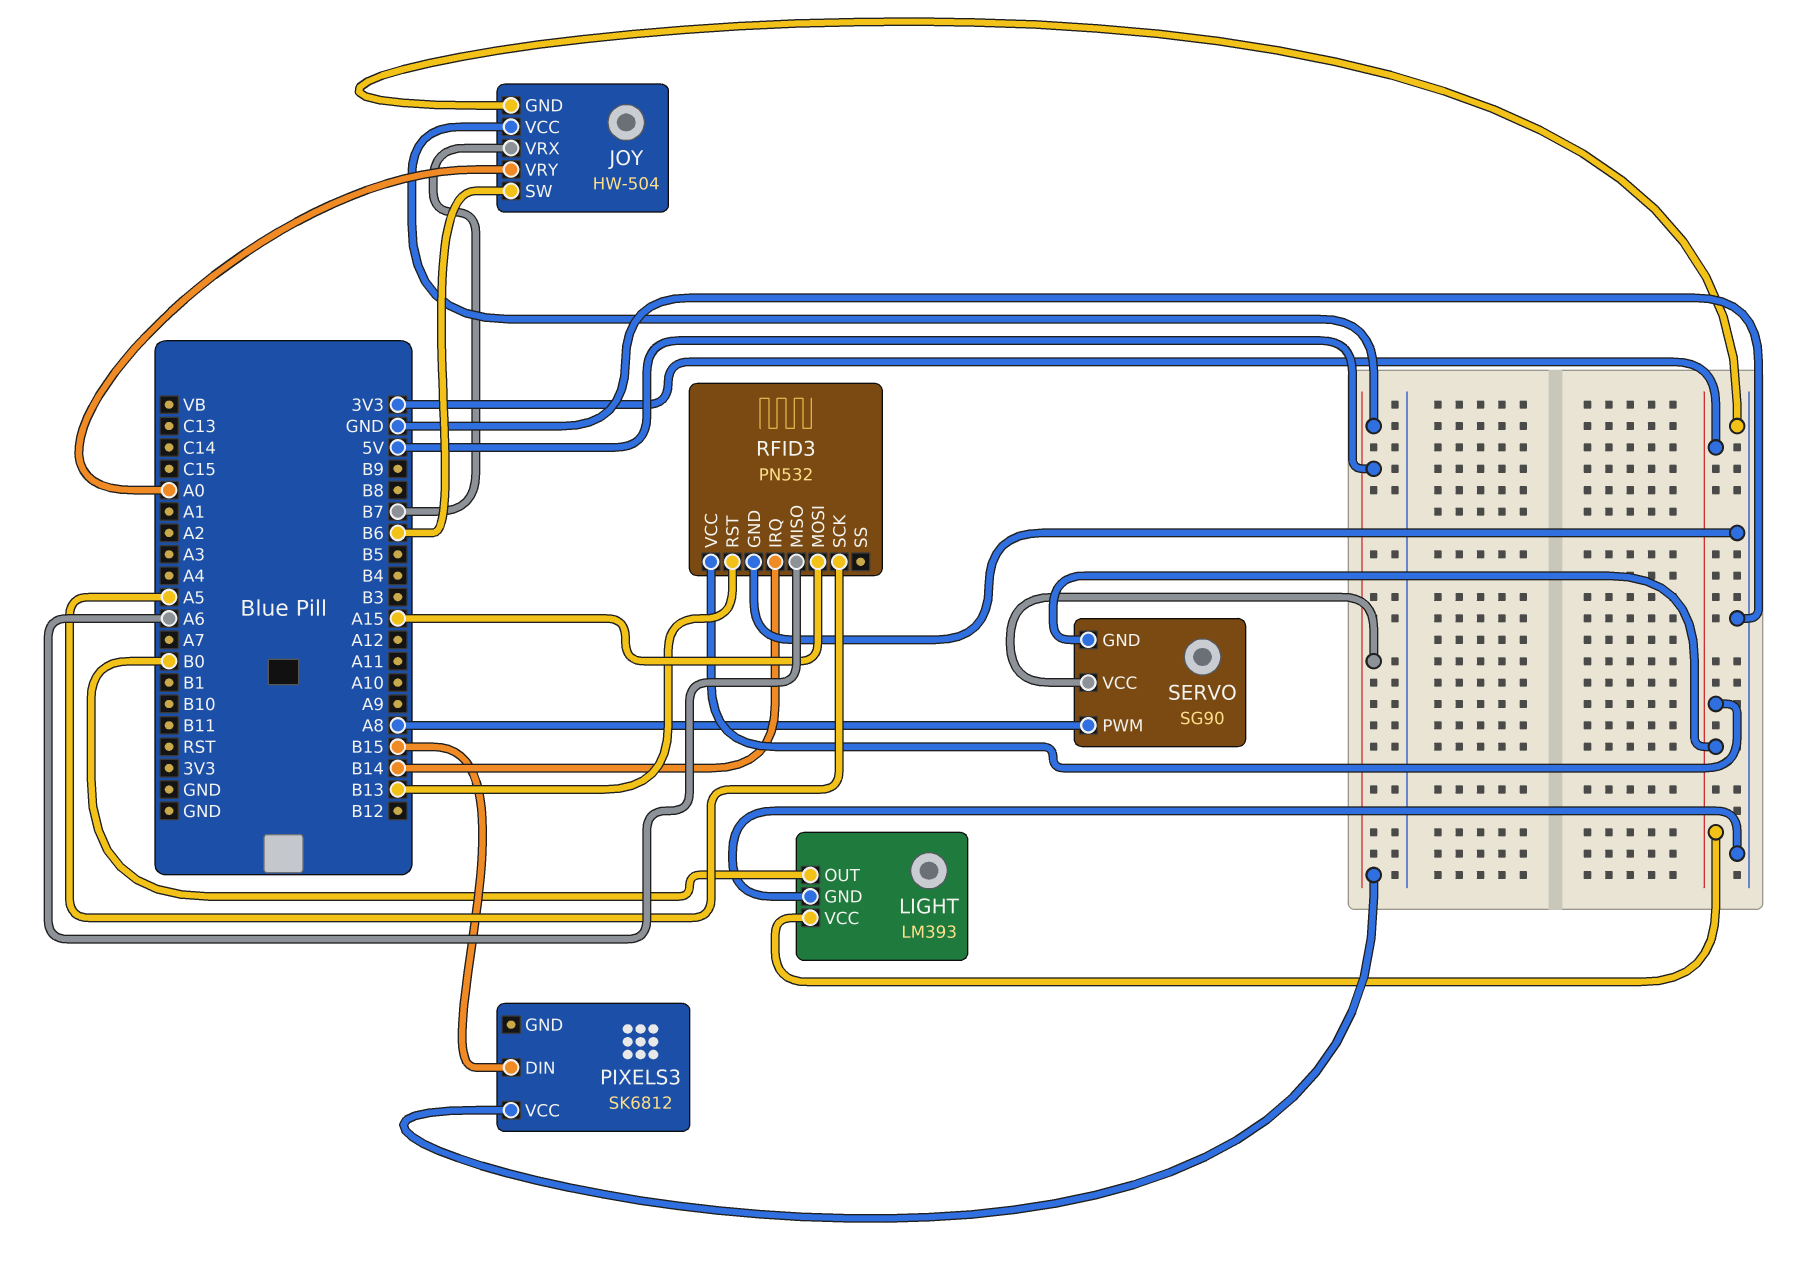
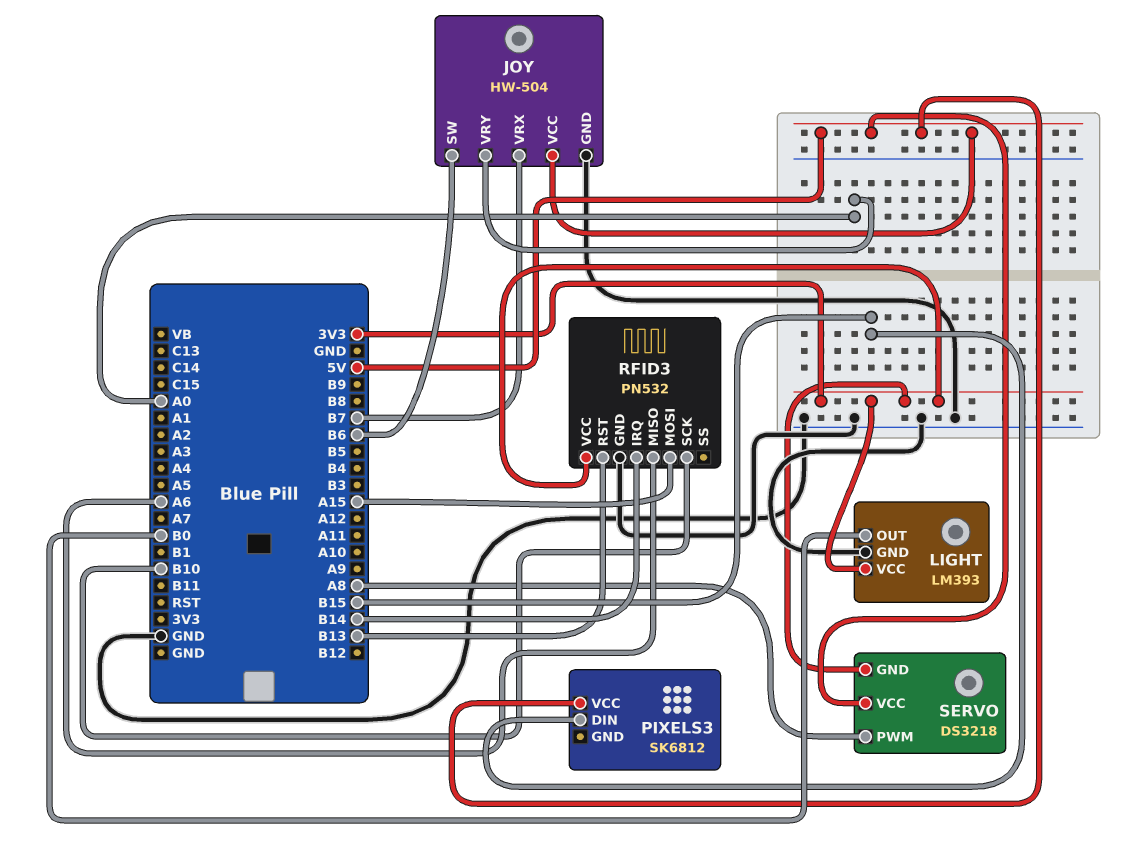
RFID3 pin SCK: A5 -> B10
SERVO: SG90 -> DS3218

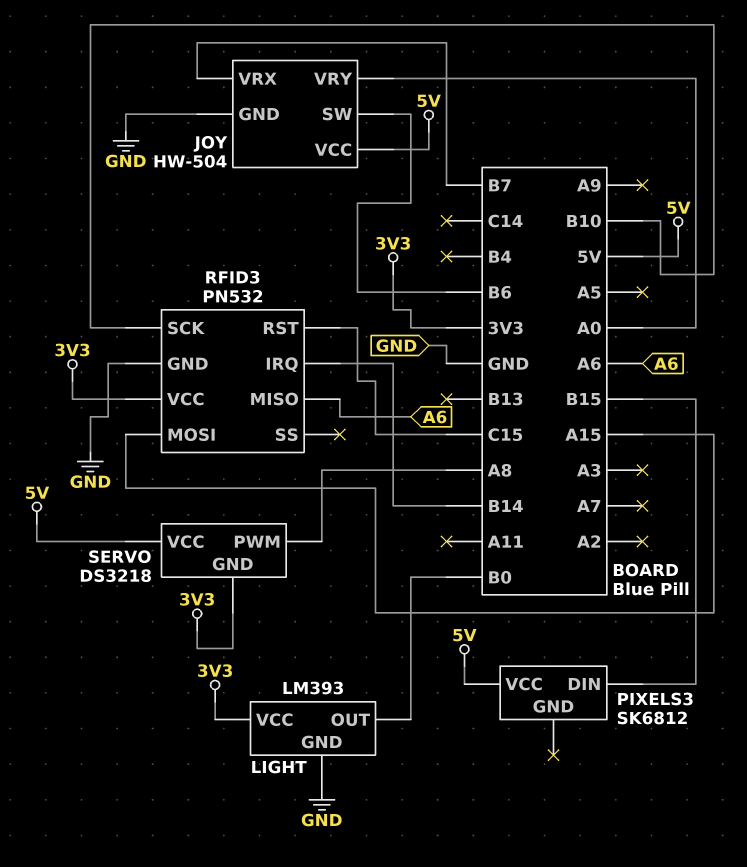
RFID3 pin RST: B13 -> C15

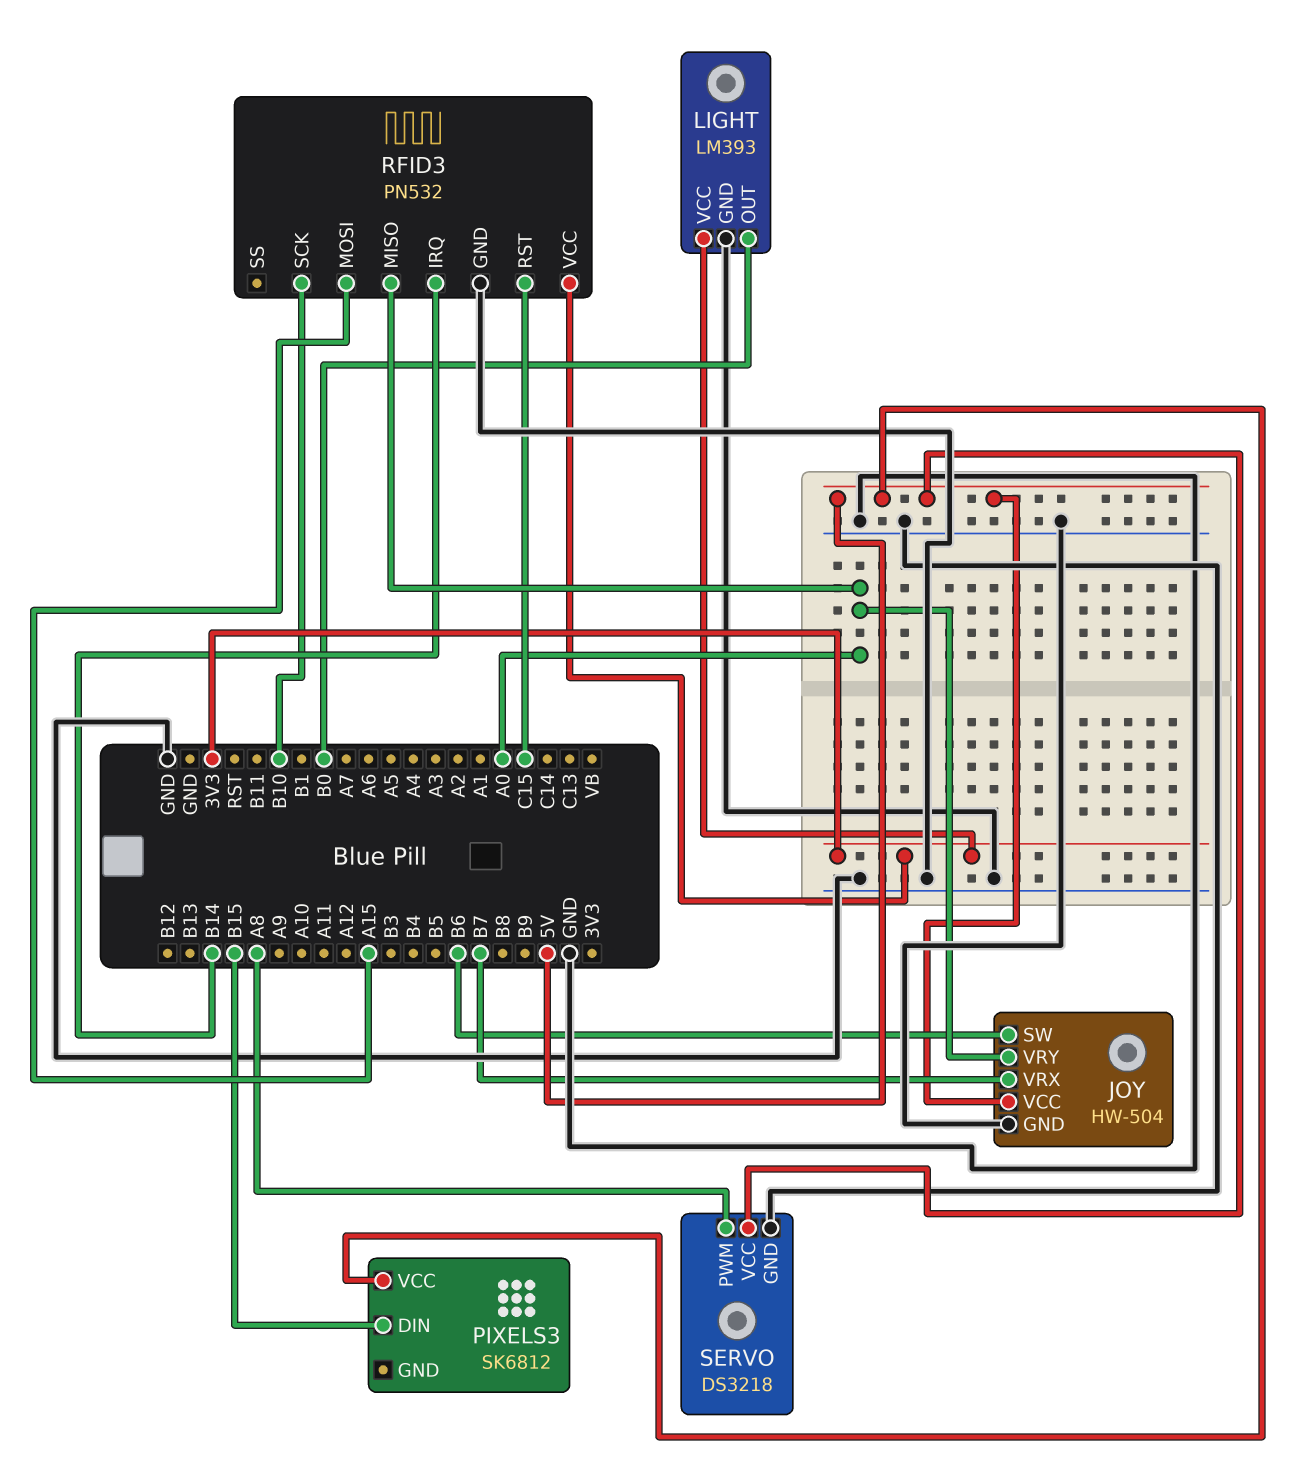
RFID3 pin MISO: A6 -> A0
SERVO pin GND: 3V3 -> GND

